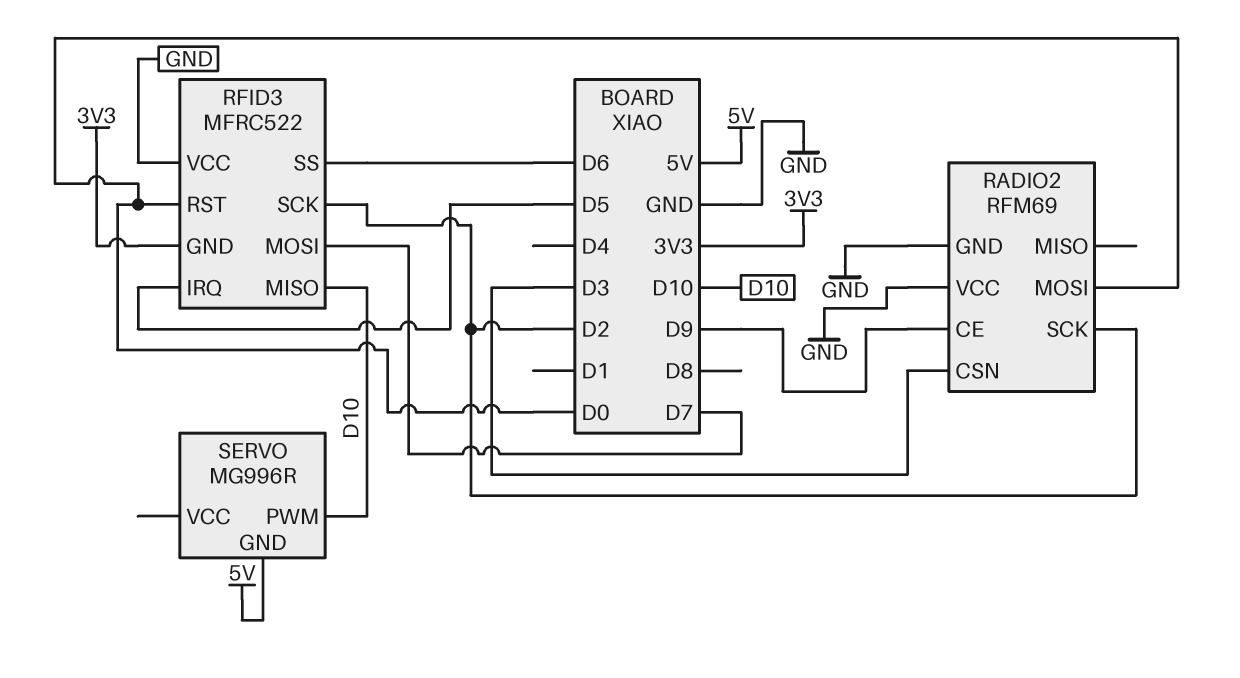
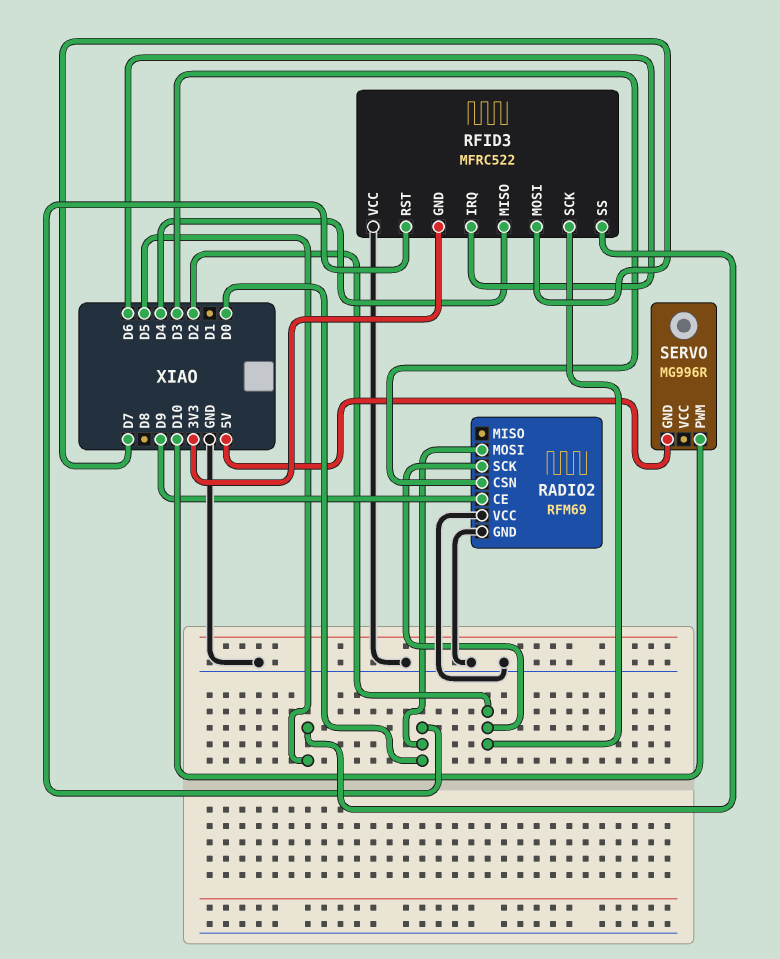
RFID3 pin IRQ: D5 -> D6
RFID3 pin MISO: D10 -> D4
RFID3 pin SS: D6 -> D5

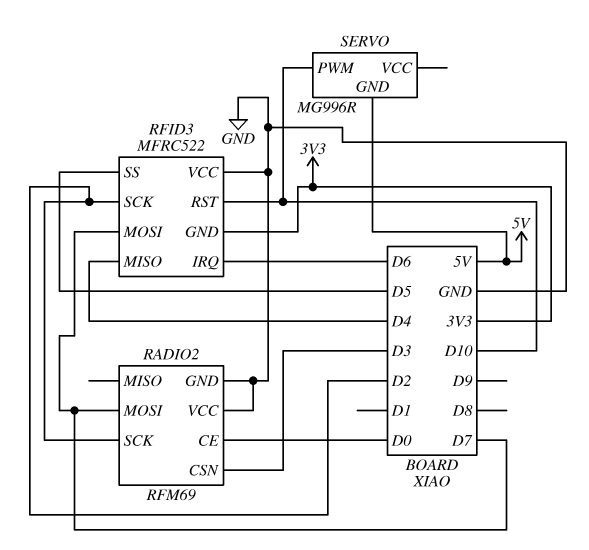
RADIO2 pin CE: D9 -> D0
RADIO2 pin MOSI: D0 -> D7
RFID3 pin RST: D0 -> D10

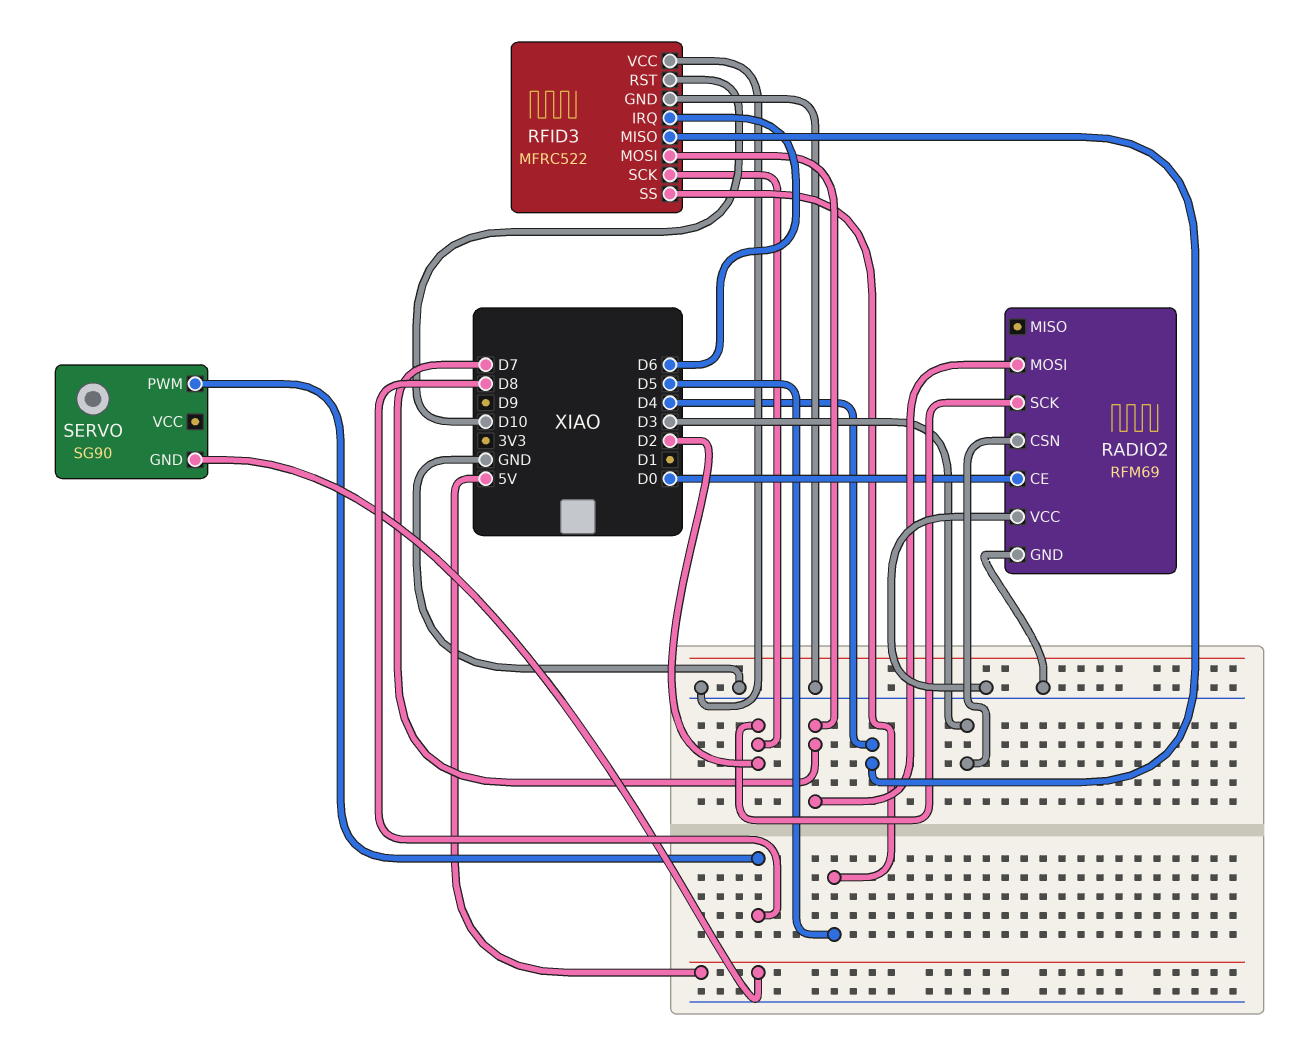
RFID3 pin GND: 3V3 -> GND
SERVO: MG996R -> SG90
SERVO pin PWM: D10 -> D8

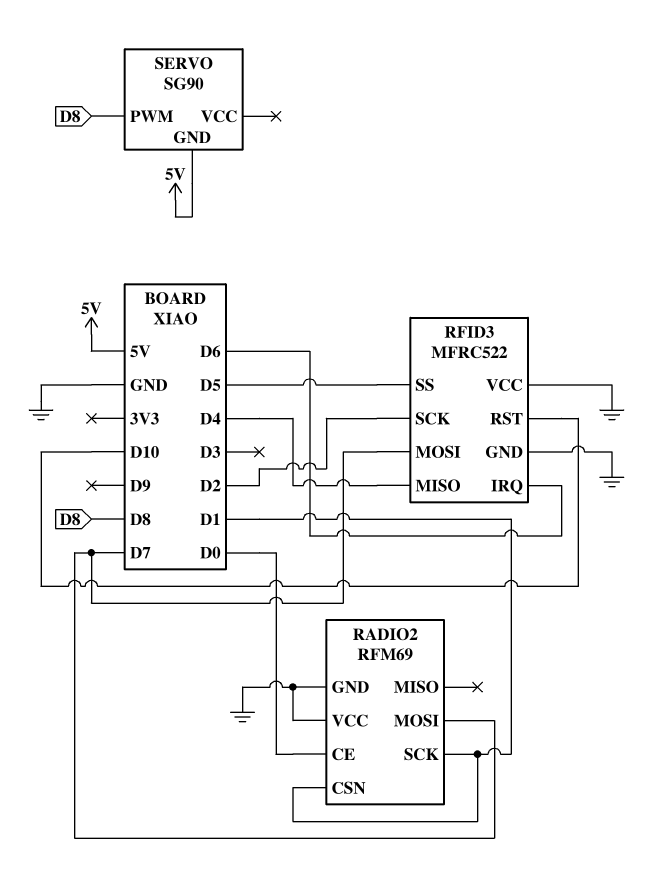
RADIO2 pin CSN: D3 -> D1
RADIO2 pin SCK: D2 -> D1

